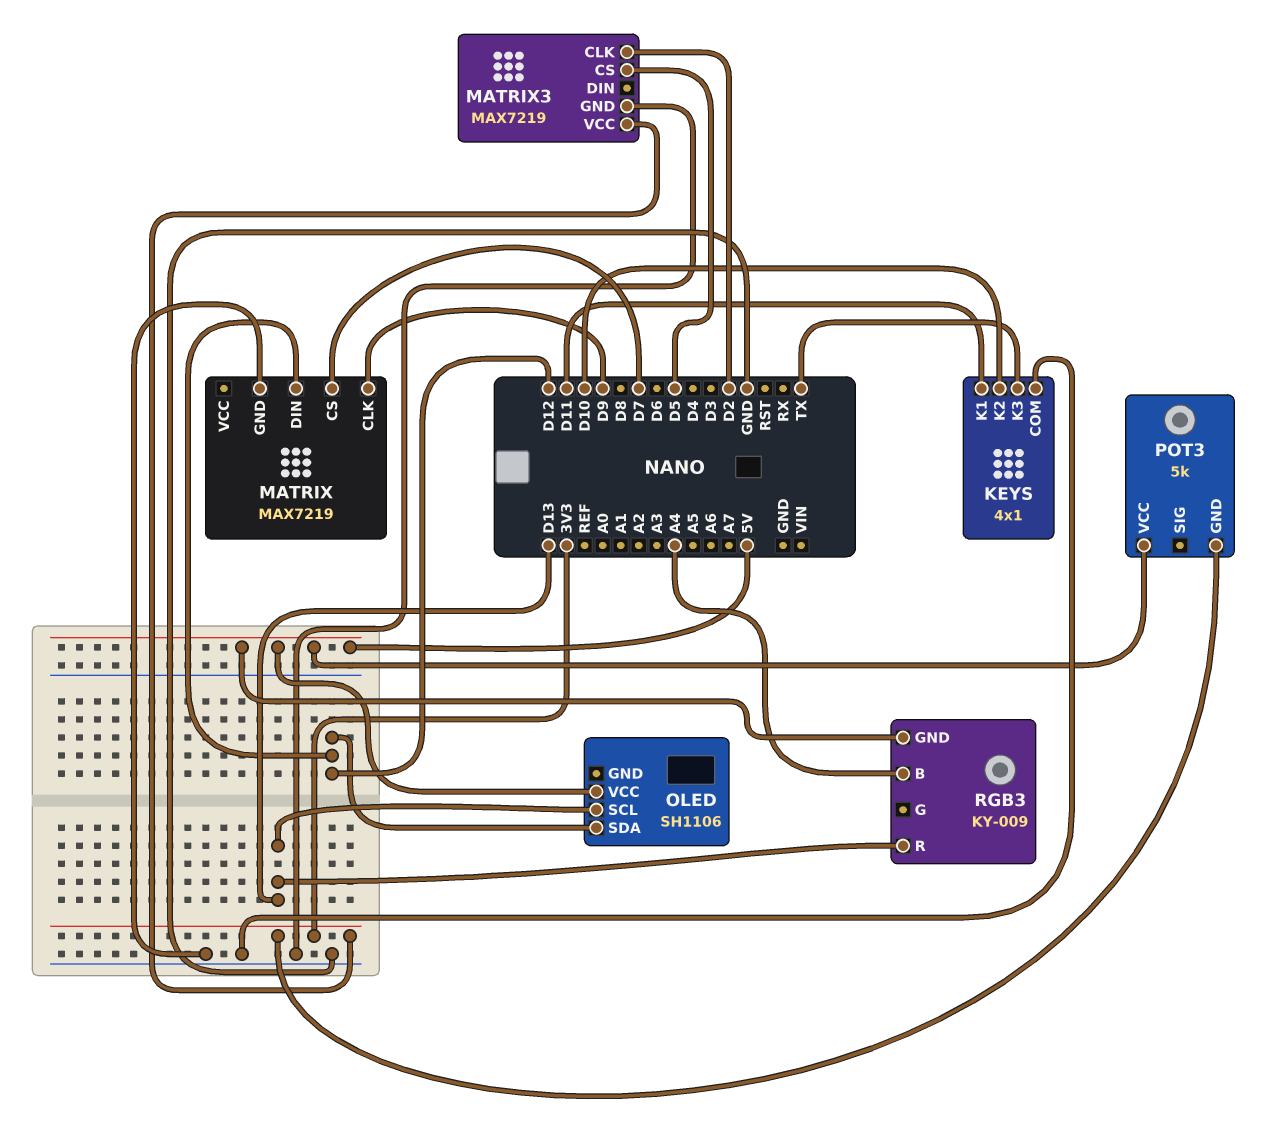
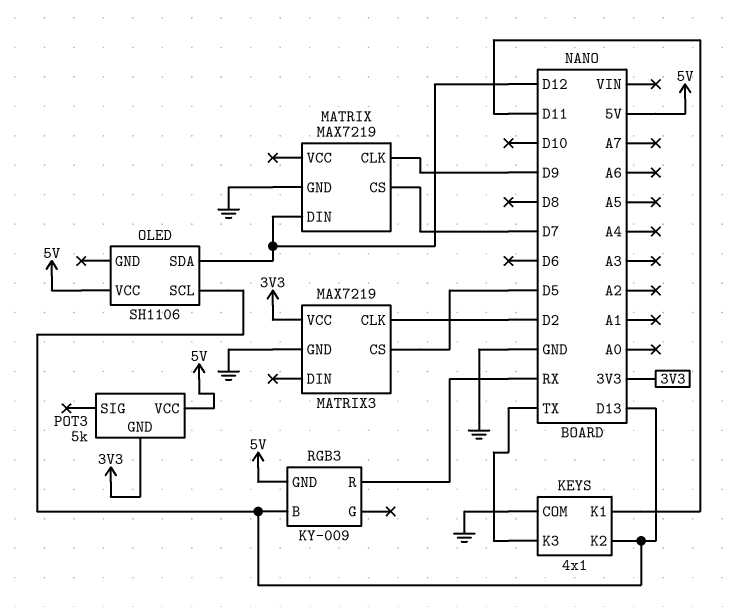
KEYS pin K2: D10 -> D13
RGB3 pin B: A4 -> D13
RGB3 pin R: D13 -> RX

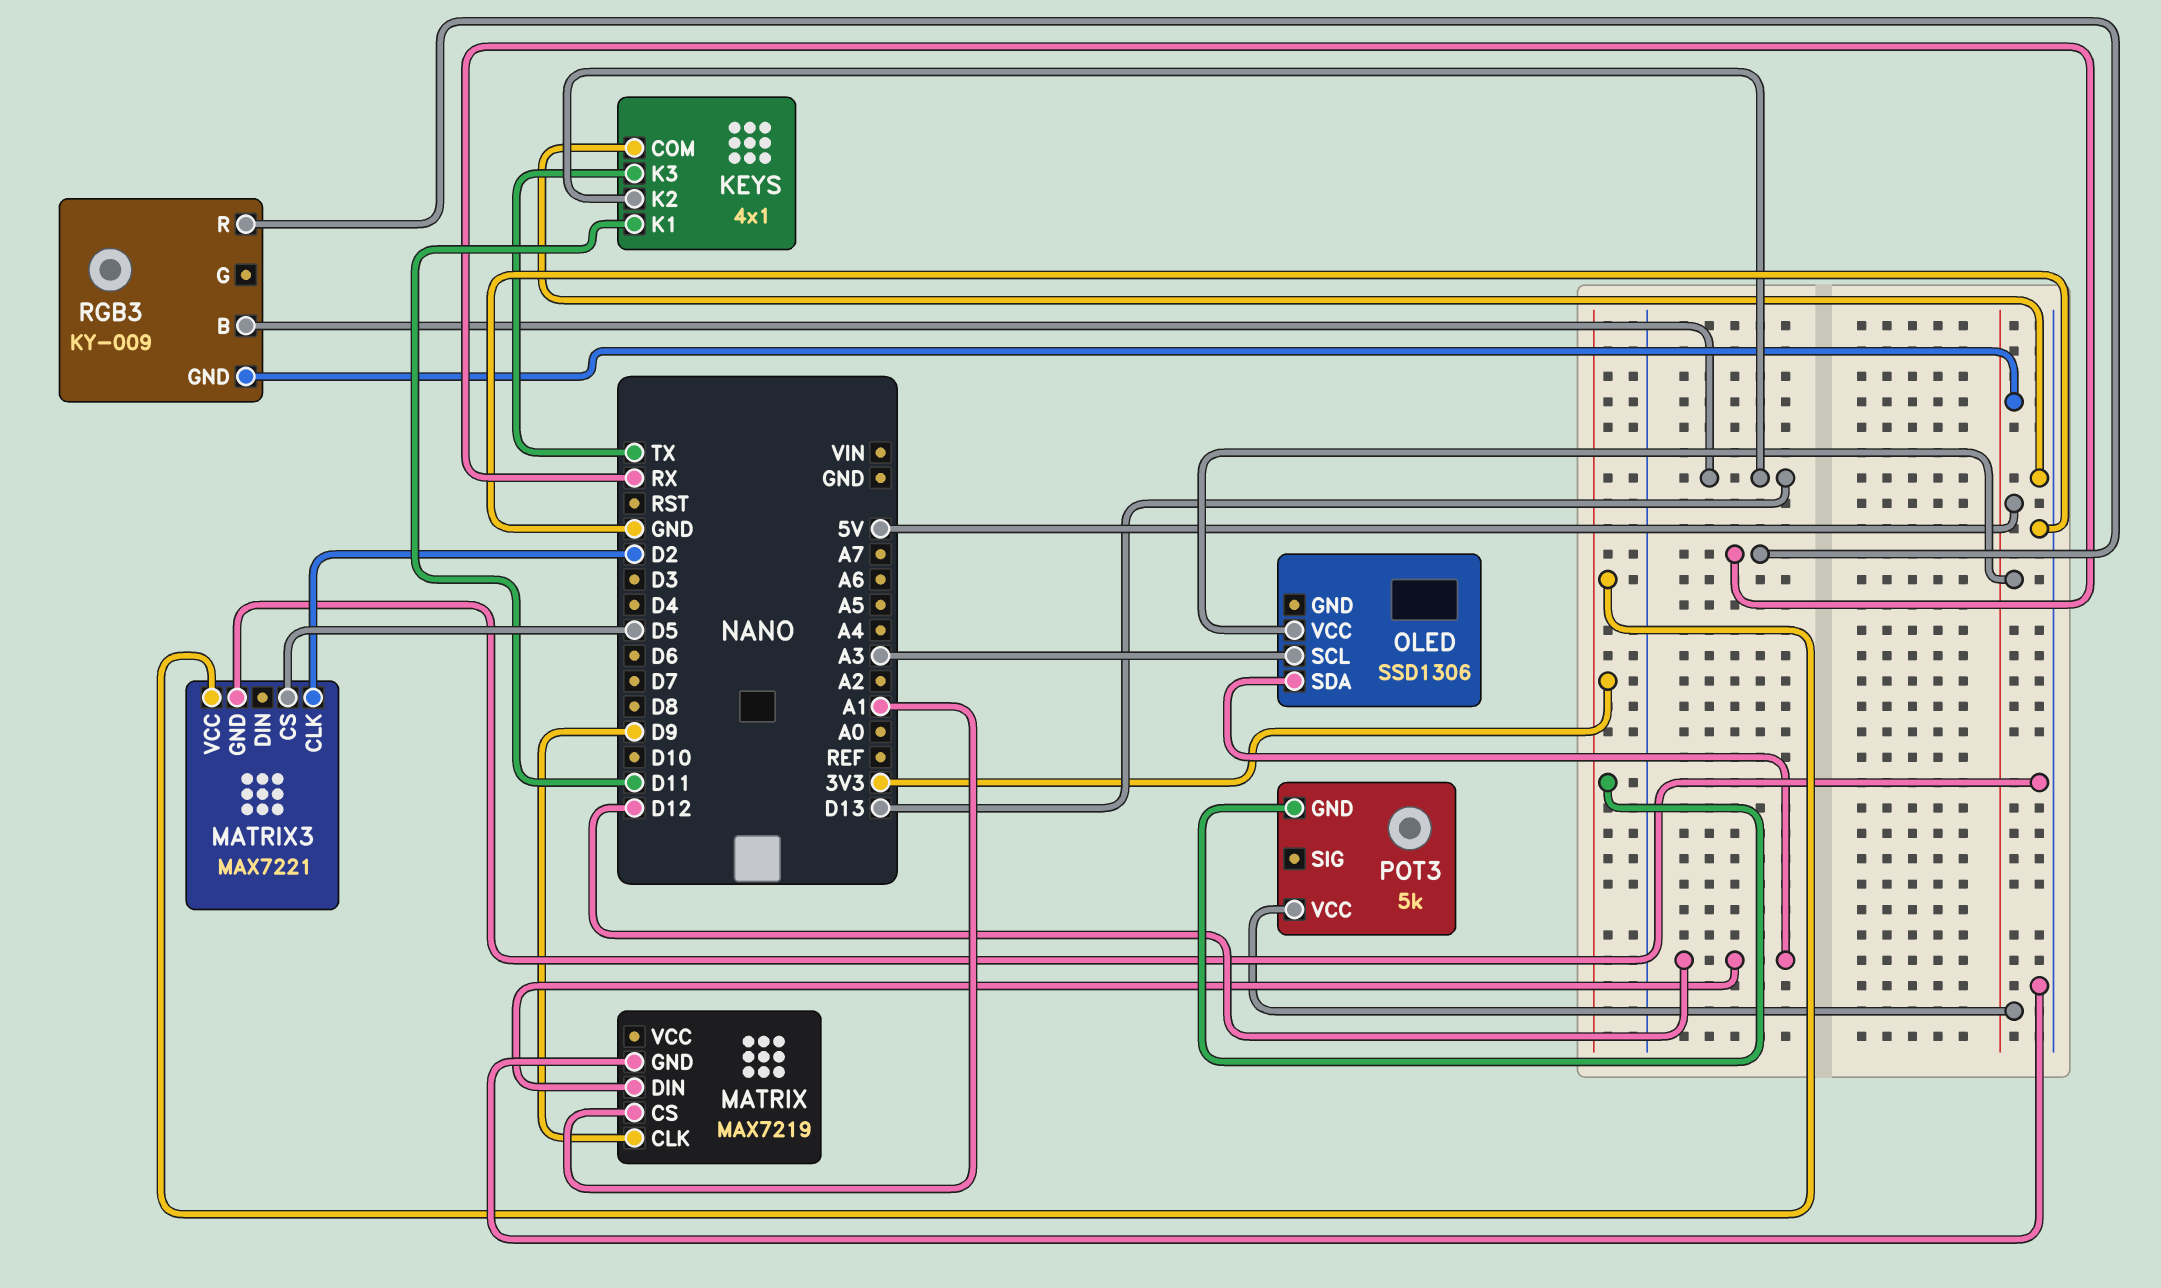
MATRIX pin CS: D7 -> A1
MATRIX3: MAX7219 -> MAX7221
OLED: SH1106 -> SSD1306
OLED pin SCL: D13 -> A3

